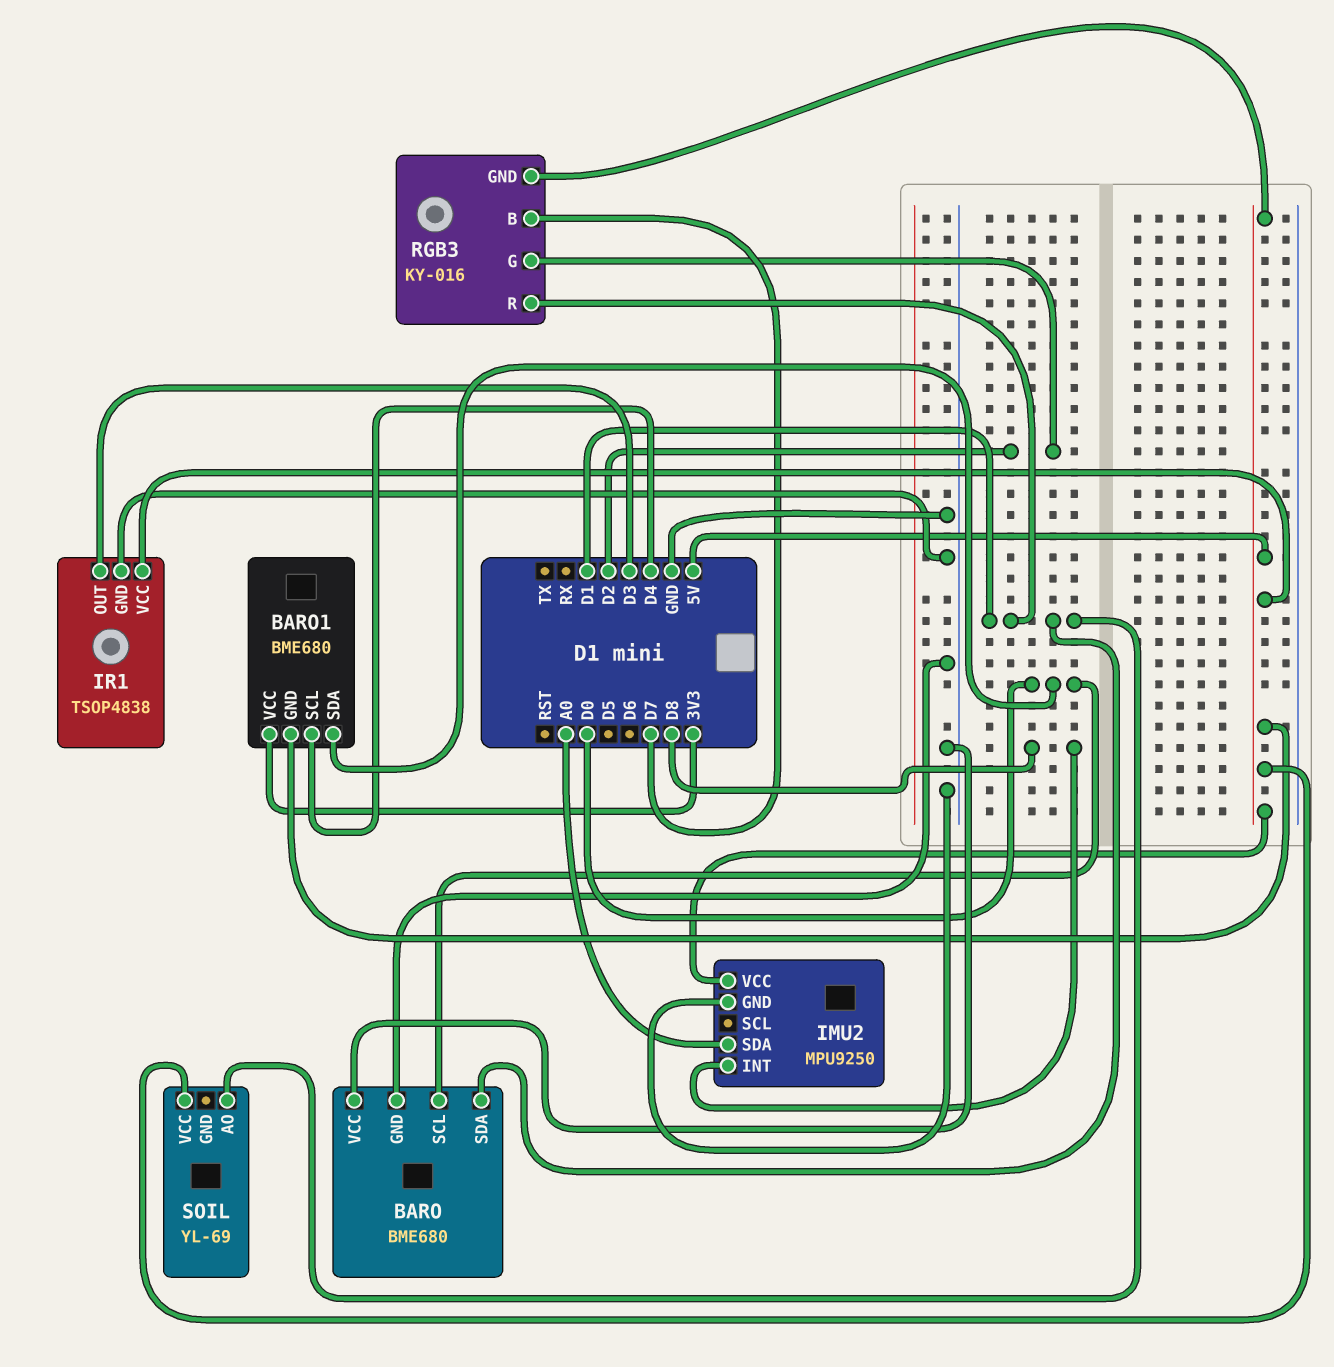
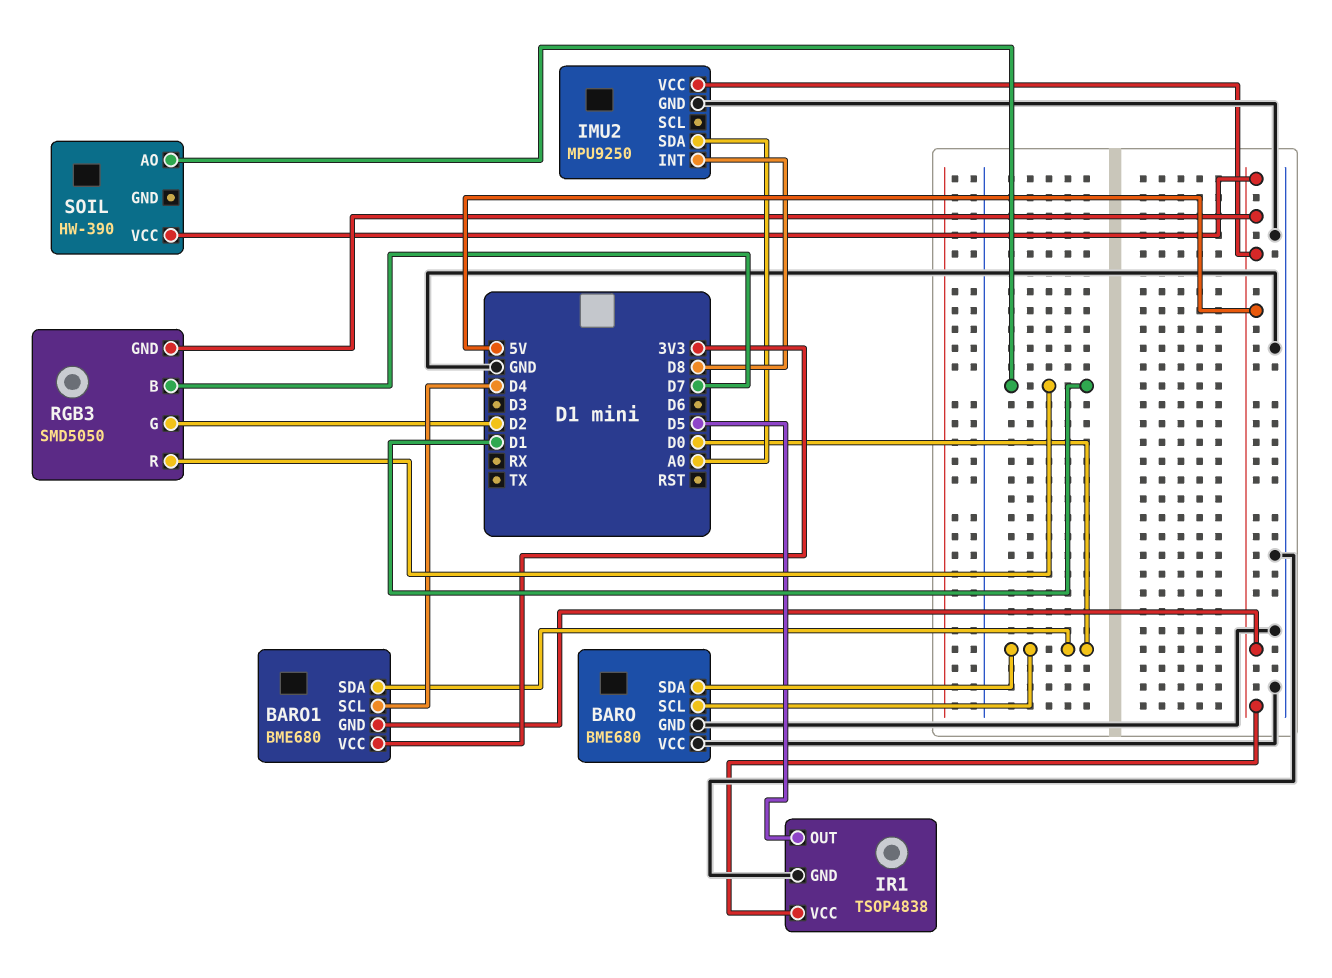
BARO pin SDA: D1 -> D0
IR1 pin OUT: D3 -> D5
RGB3: KY-016 -> SMD5050
SOIL: YL-69 -> HW-390

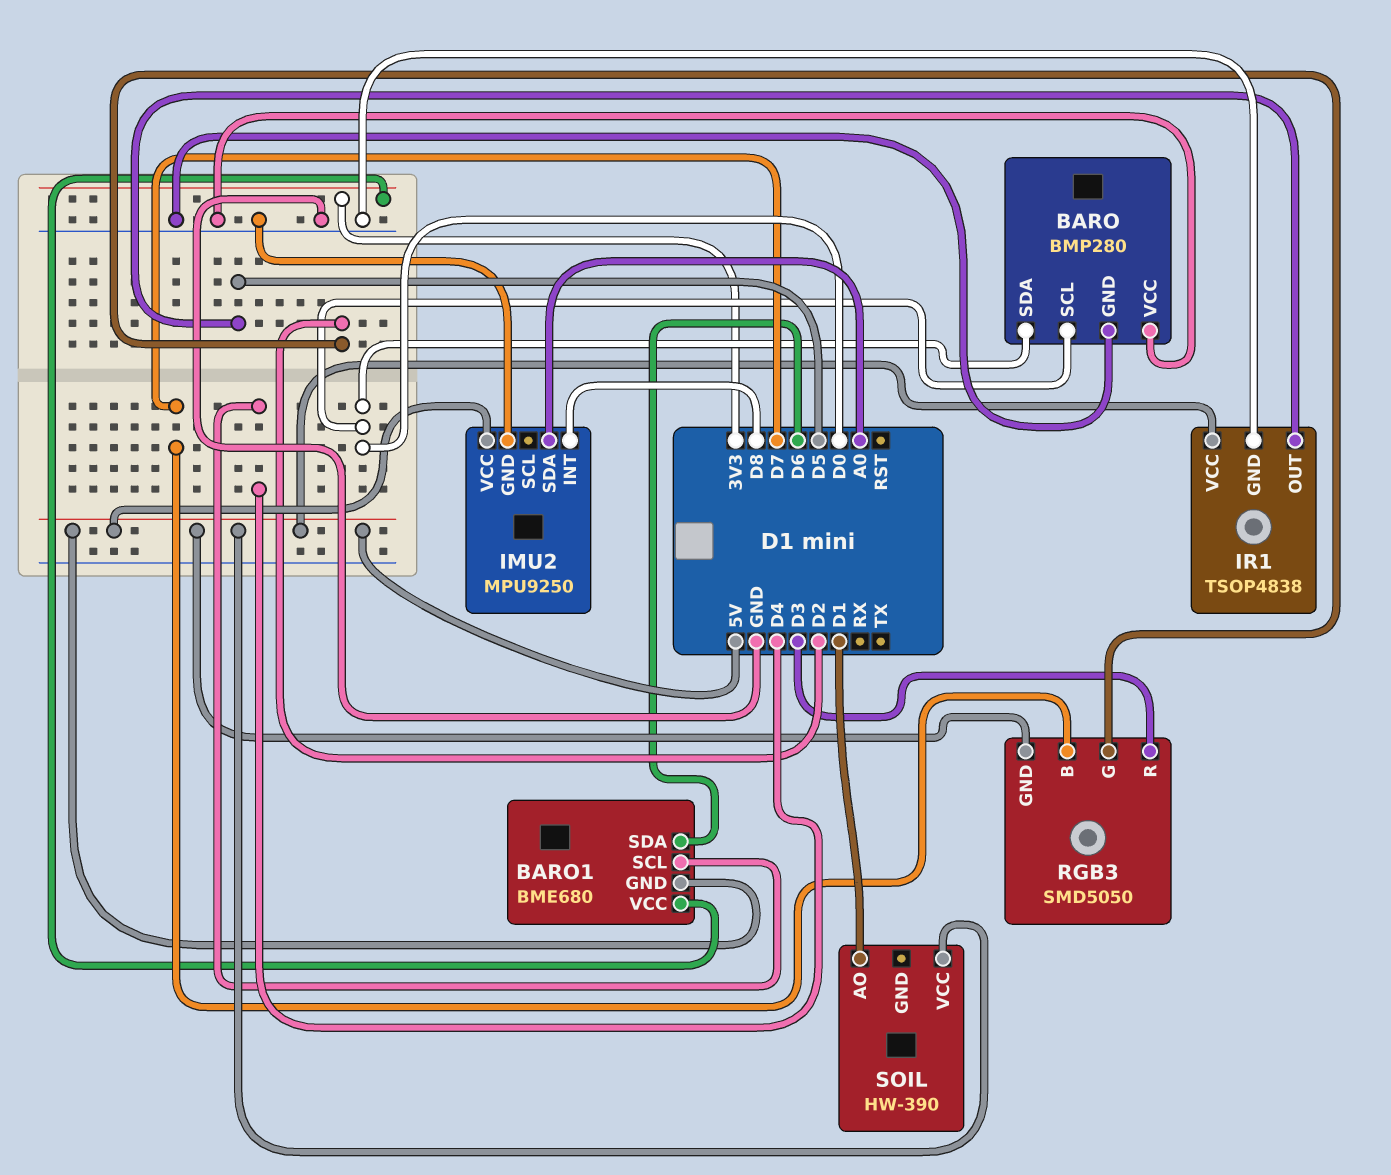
BARO: BME680 -> BMP280
BARO1 pin SDA: D0 -> D6
RGB3 pin R: D1 -> D3

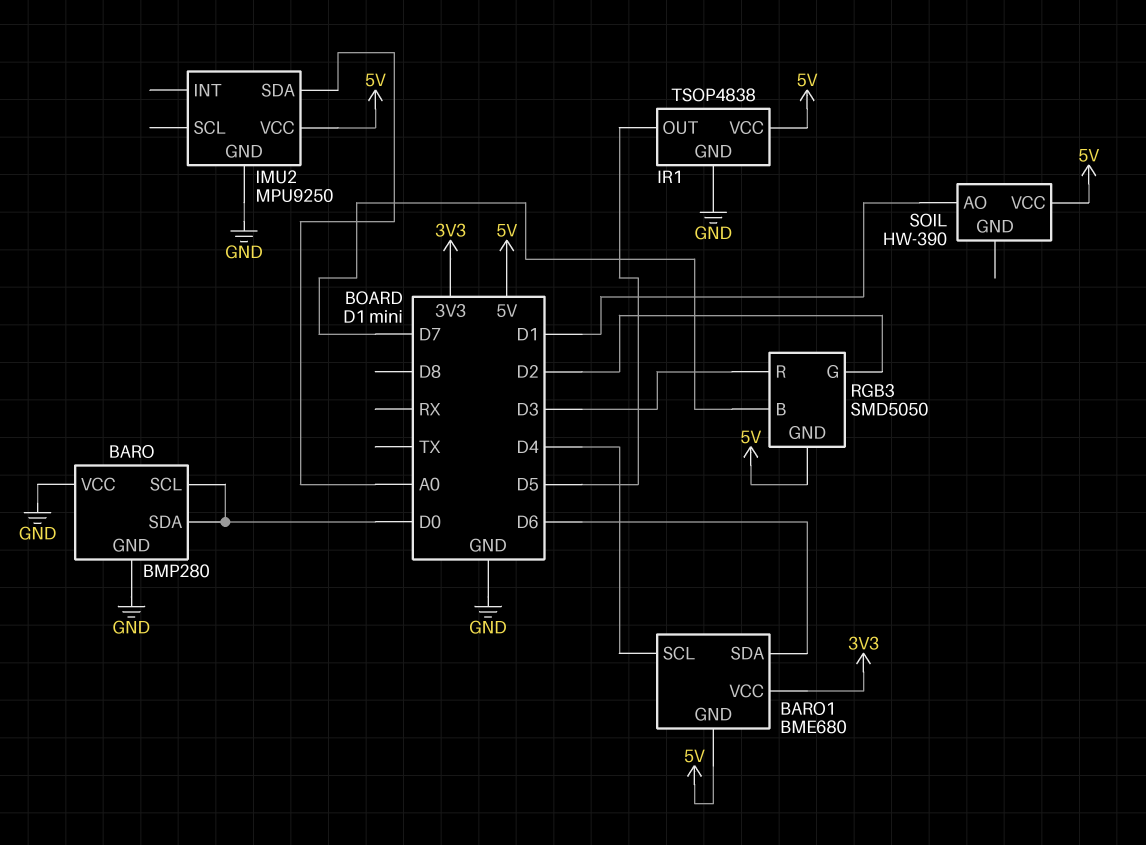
IMU2 pin INT: D8 -> none

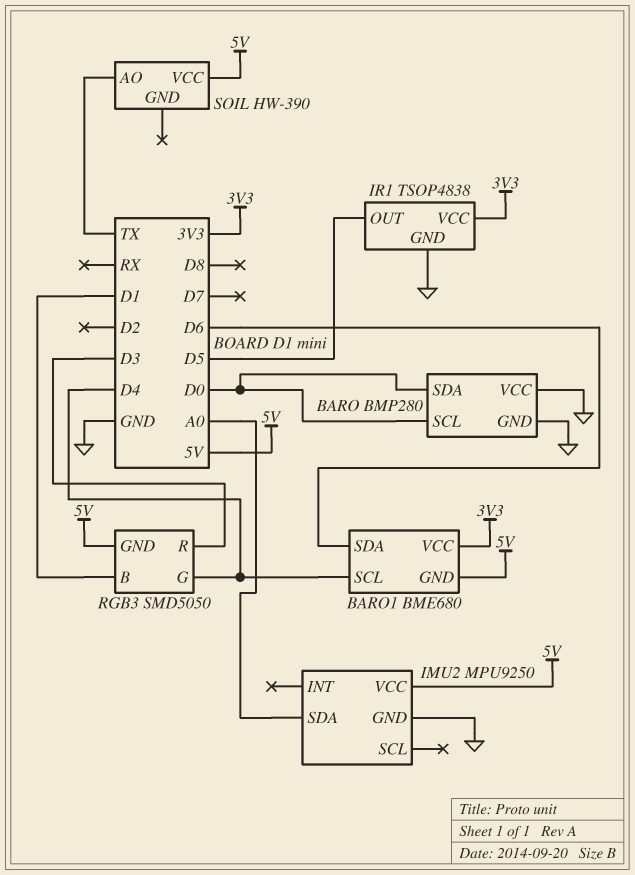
IR1 pin VCC: 5V -> 3V3
RGB3 pin B: D7 -> D1
RGB3 pin G: D2 -> D4
SOIL pin AO: D1 -> TX

